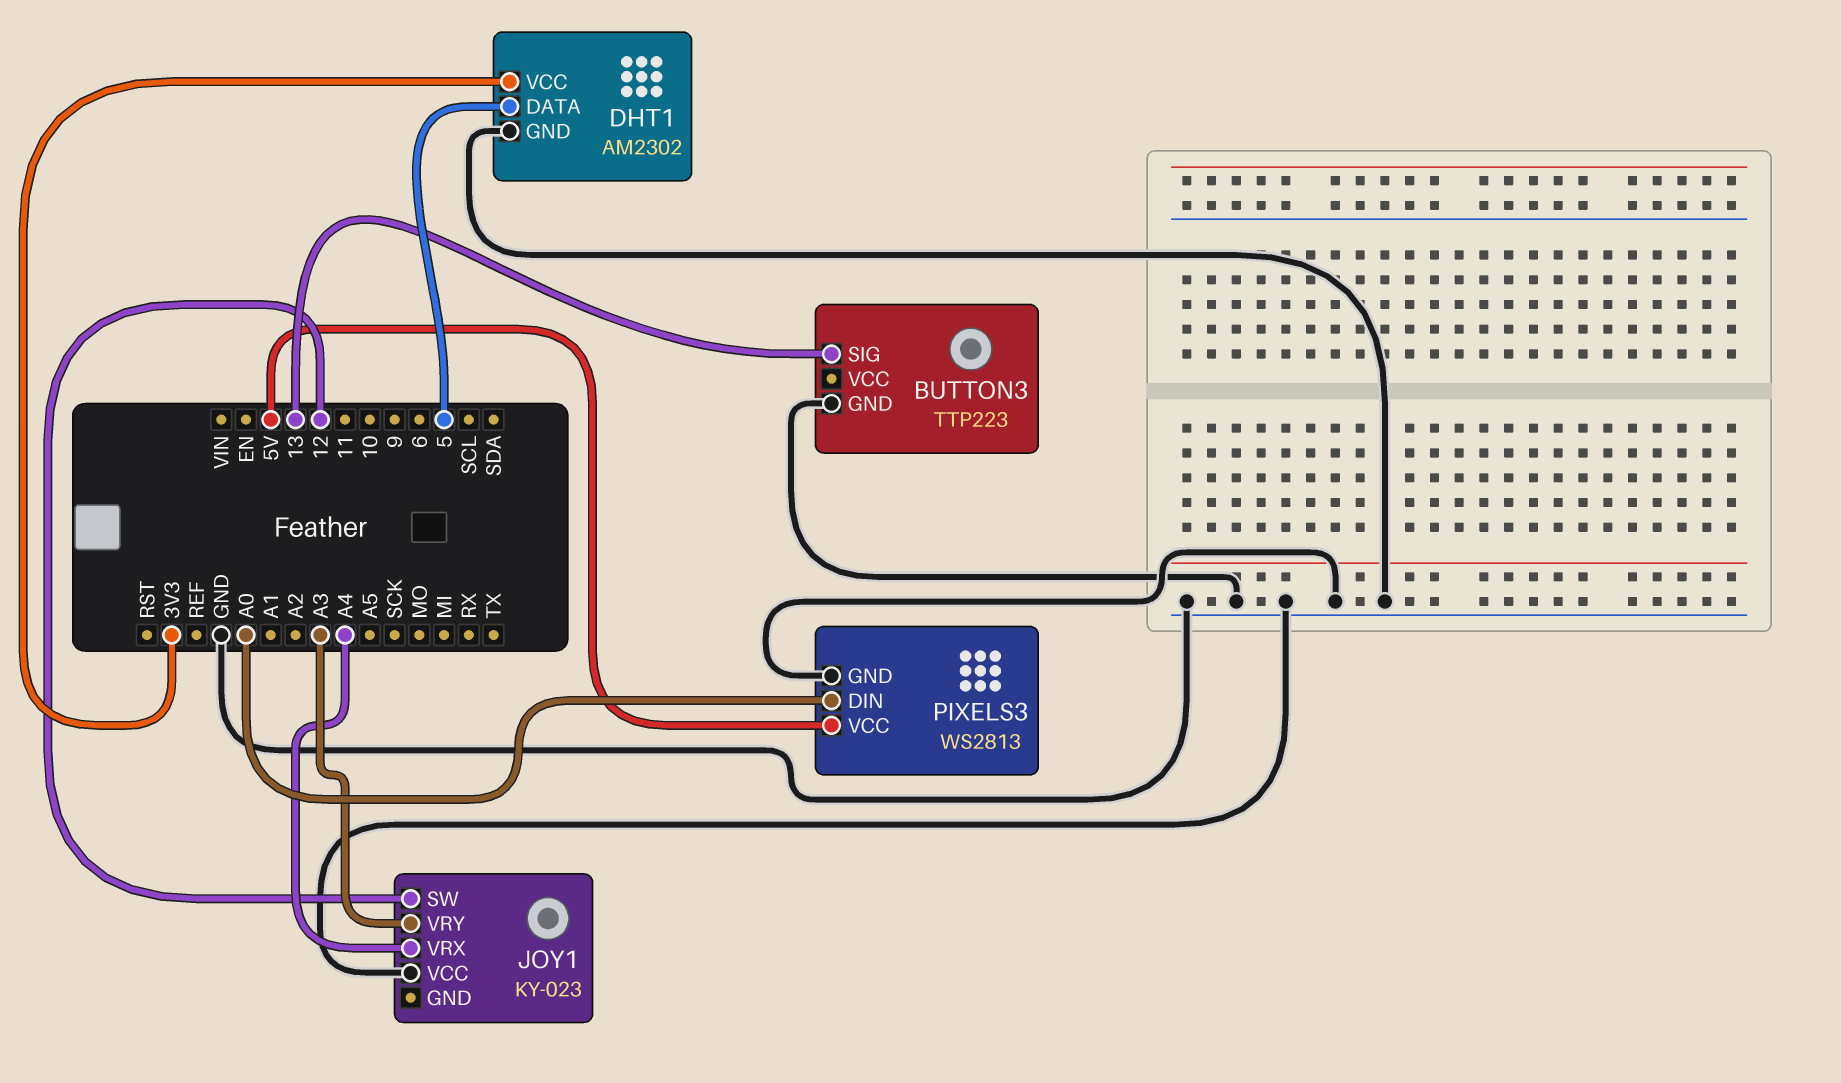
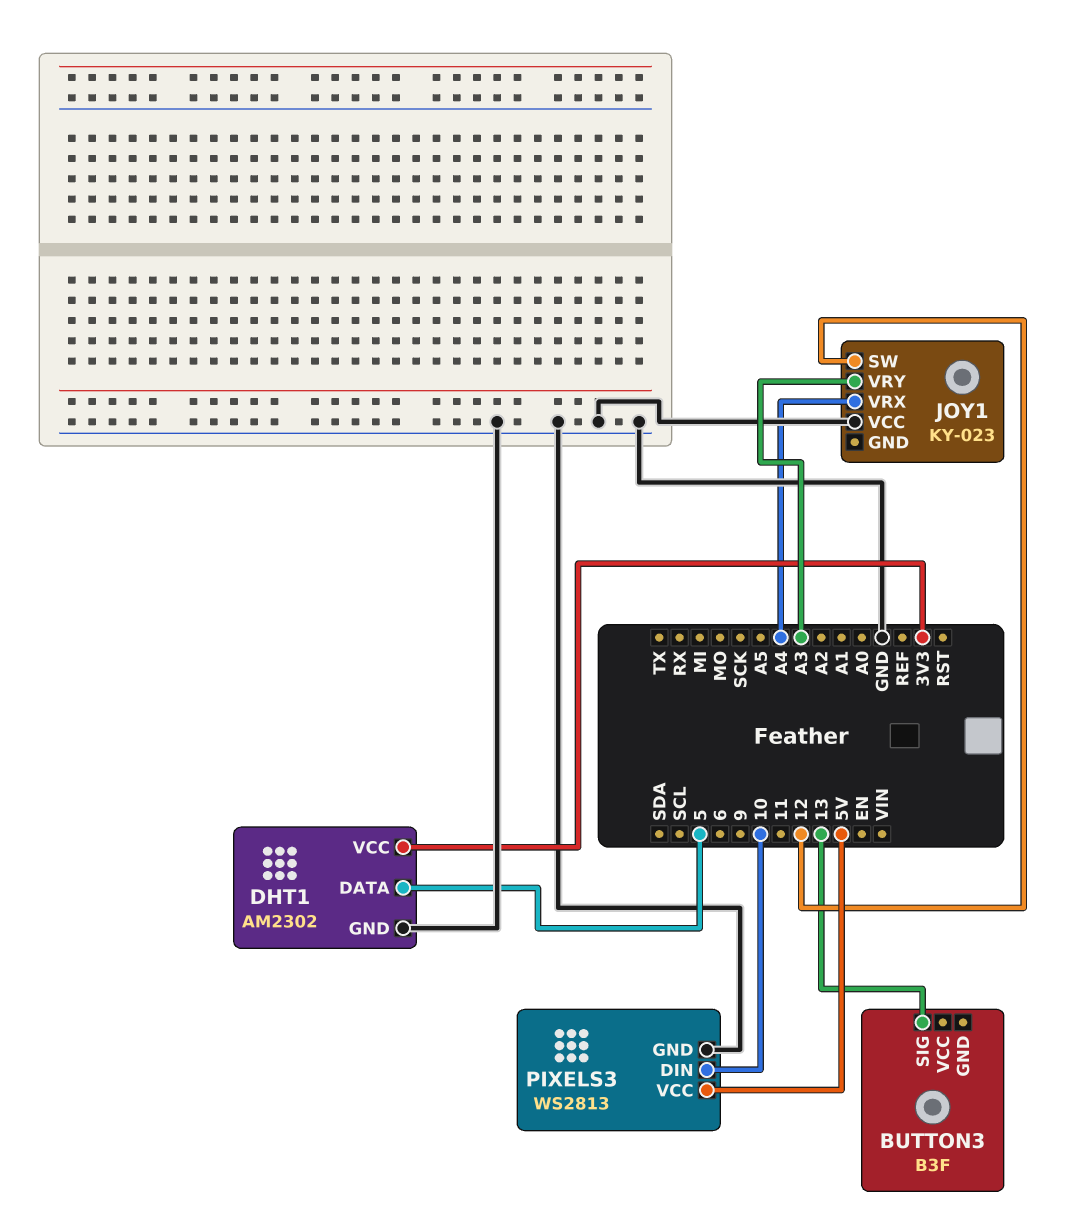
BUTTON3: TTP223 -> B3F
BUTTON3 pin GND: GND -> none
PIXELS3 pin DIN: A0 -> 10

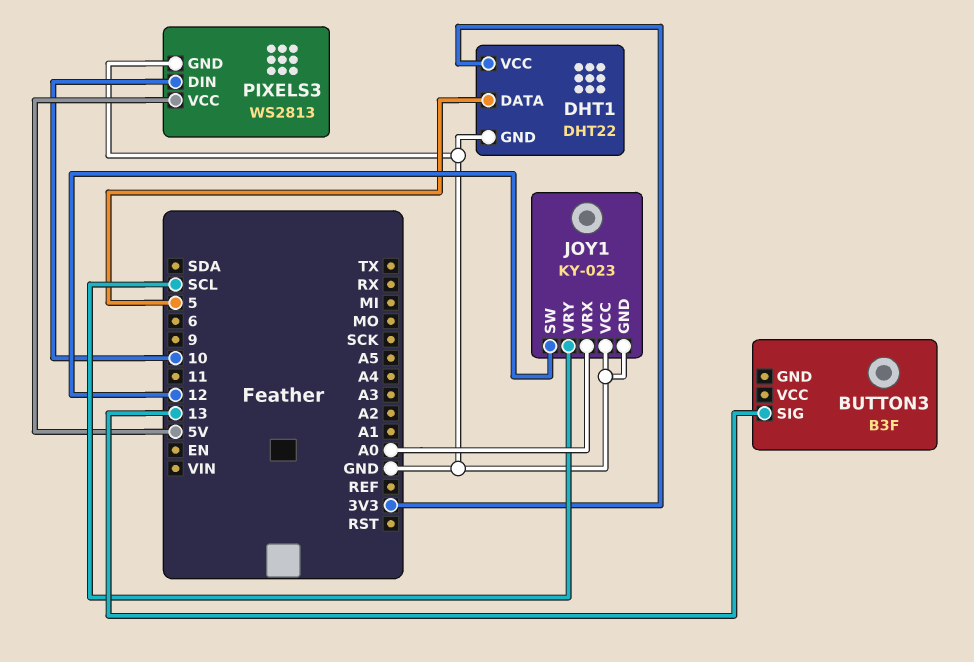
DHT1: AM2302 -> DHT22
JOY1 pin GND: none -> GND
JOY1 pin VRX: A4 -> A0
JOY1 pin VRY: A3 -> SCL

